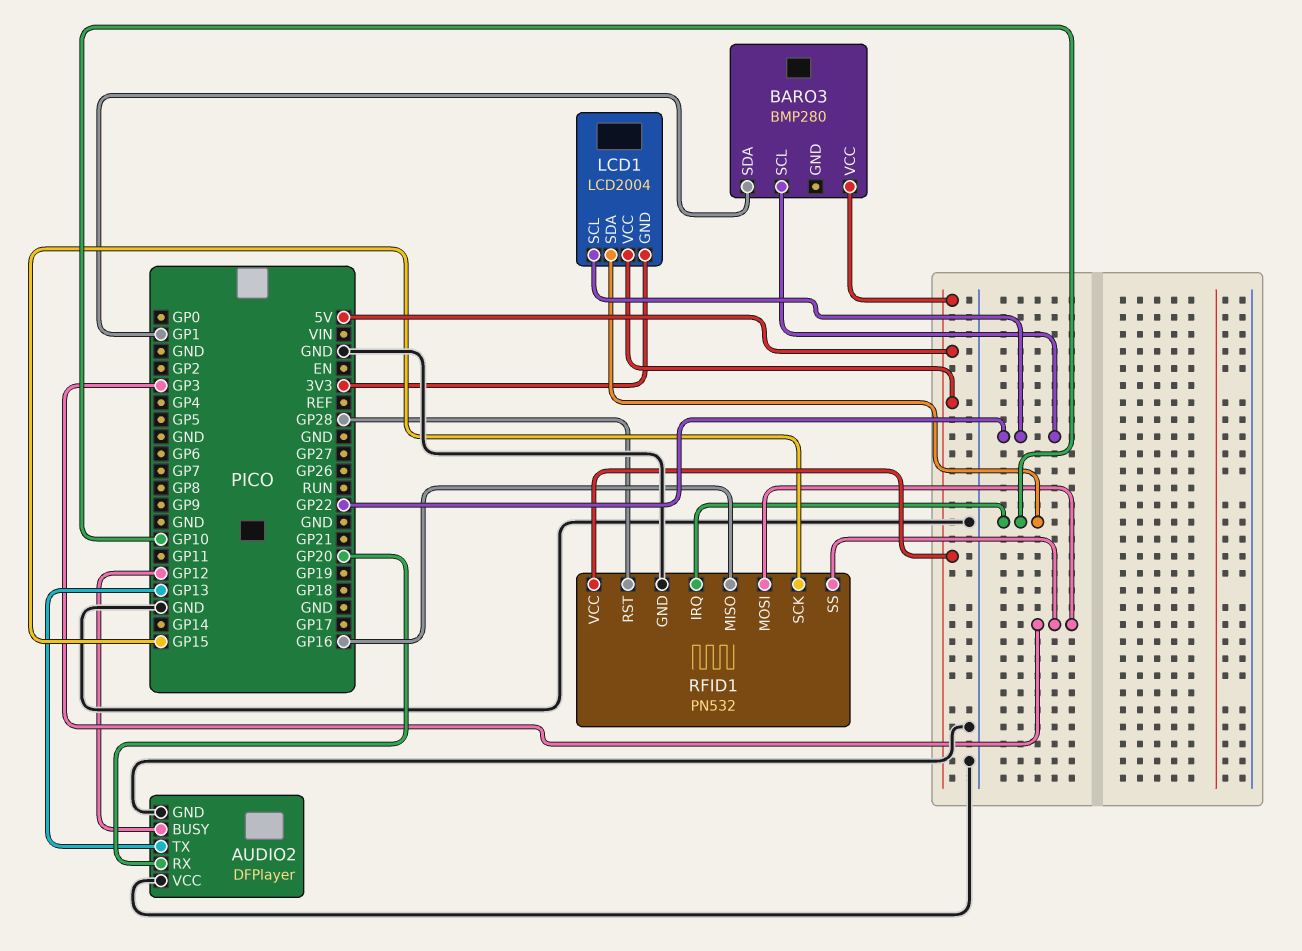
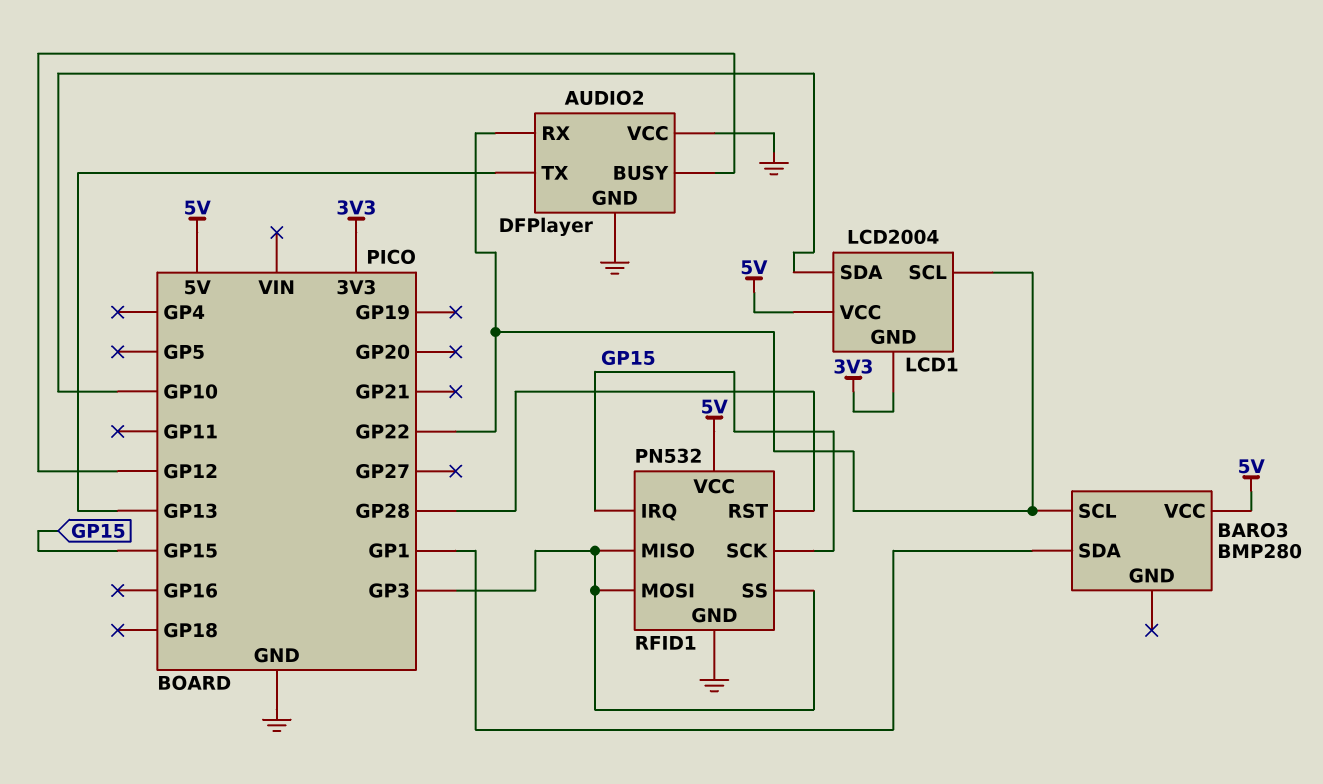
AUDIO2 pin RX: GP20 -> GP22
RFID1 pin IRQ: GP10 -> GP15
RFID1 pin MISO: GP16 -> GP3

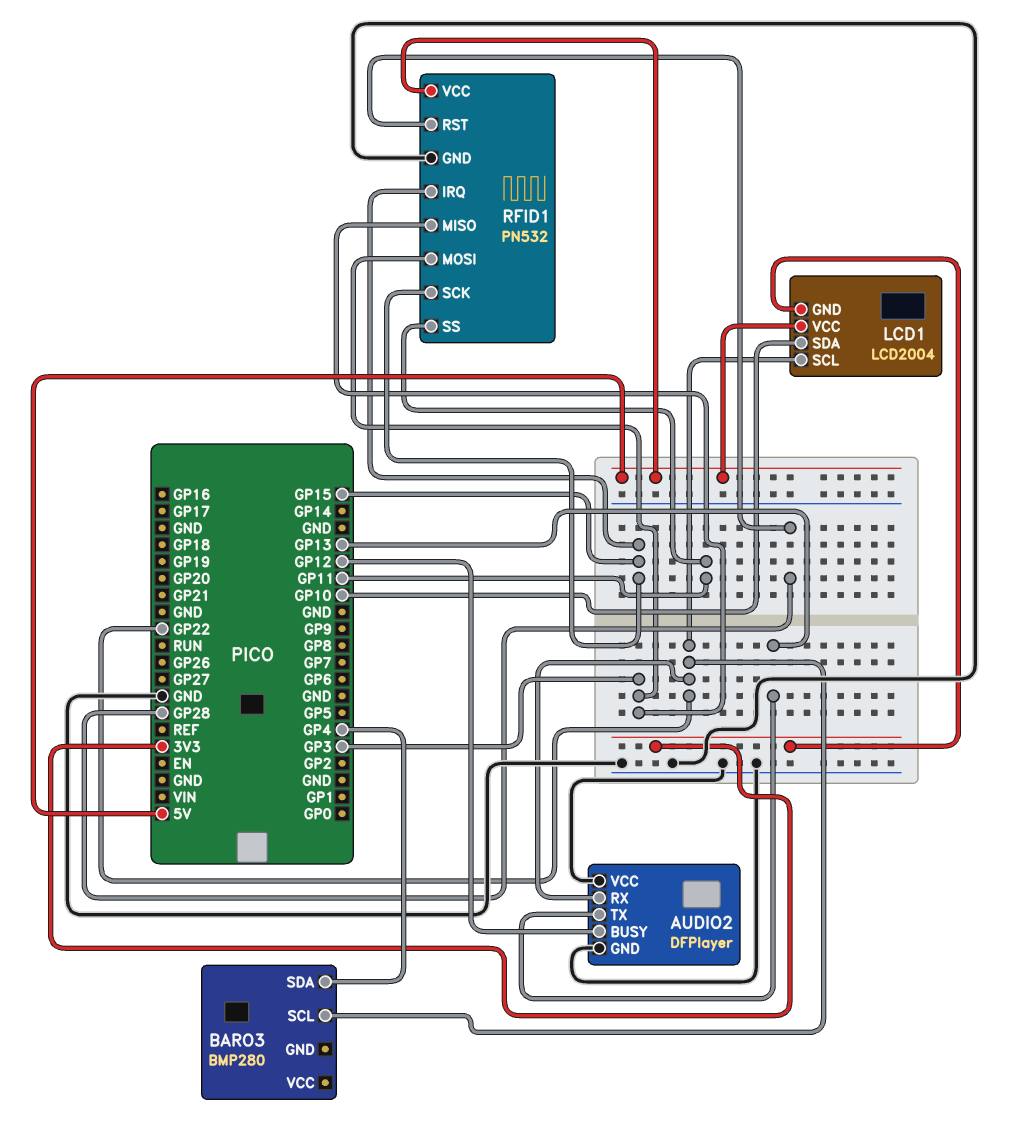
BARO3 pin SDA: GP1 -> GP4
BARO3 pin VCC: 5V -> none
RFID1 pin SS: GP3 -> GP11

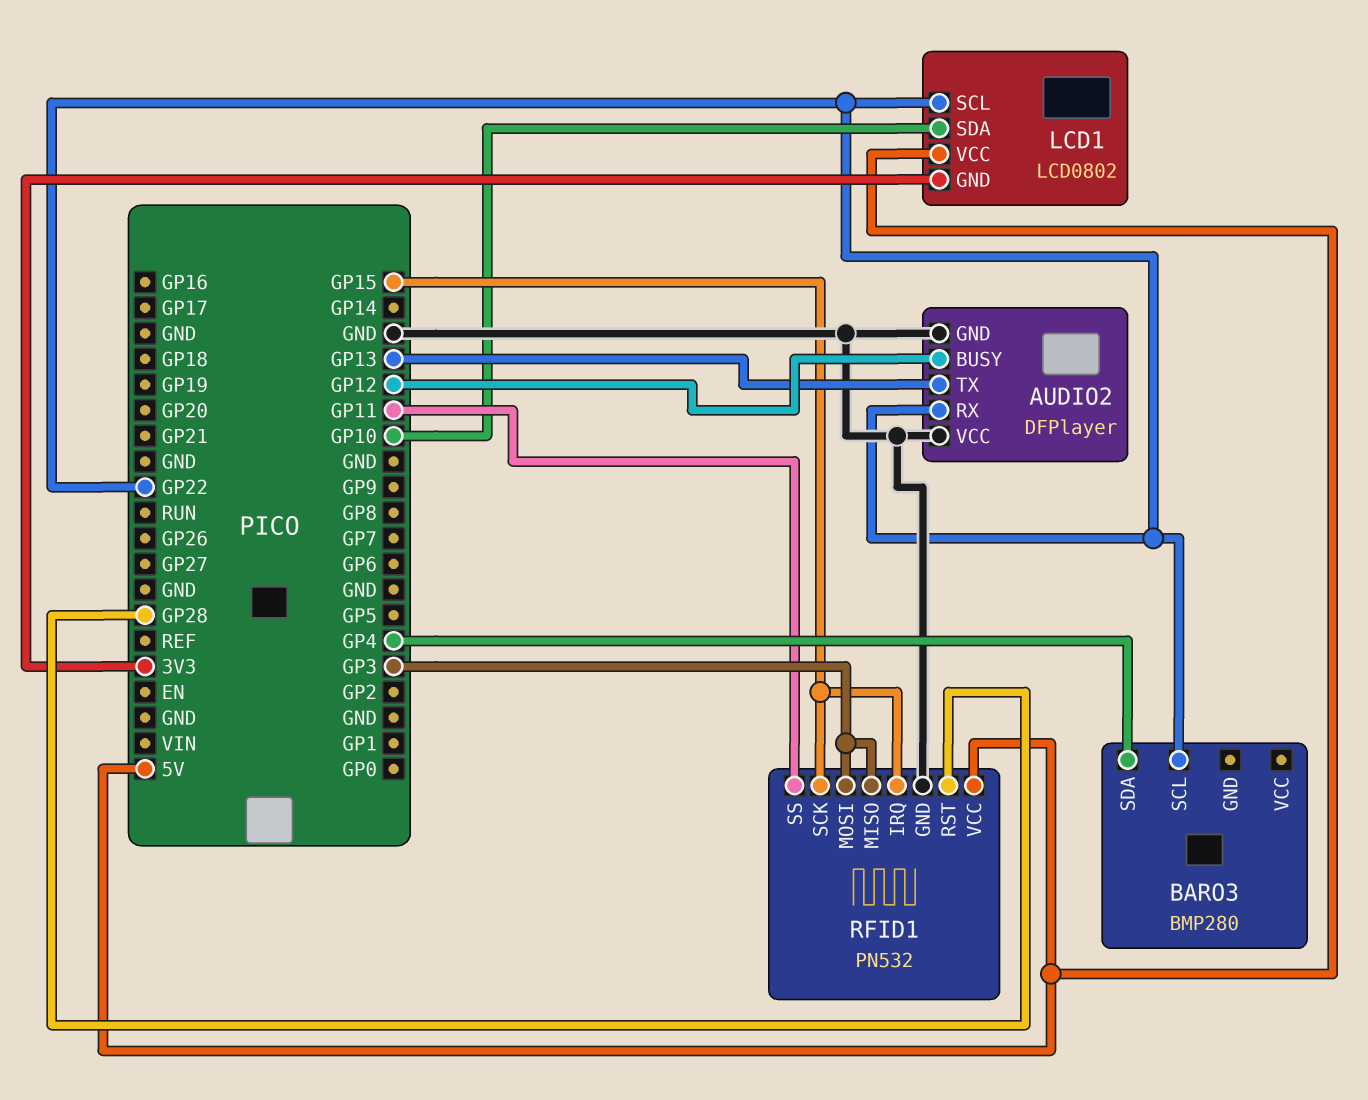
LCD1: LCD2004 -> LCD0802

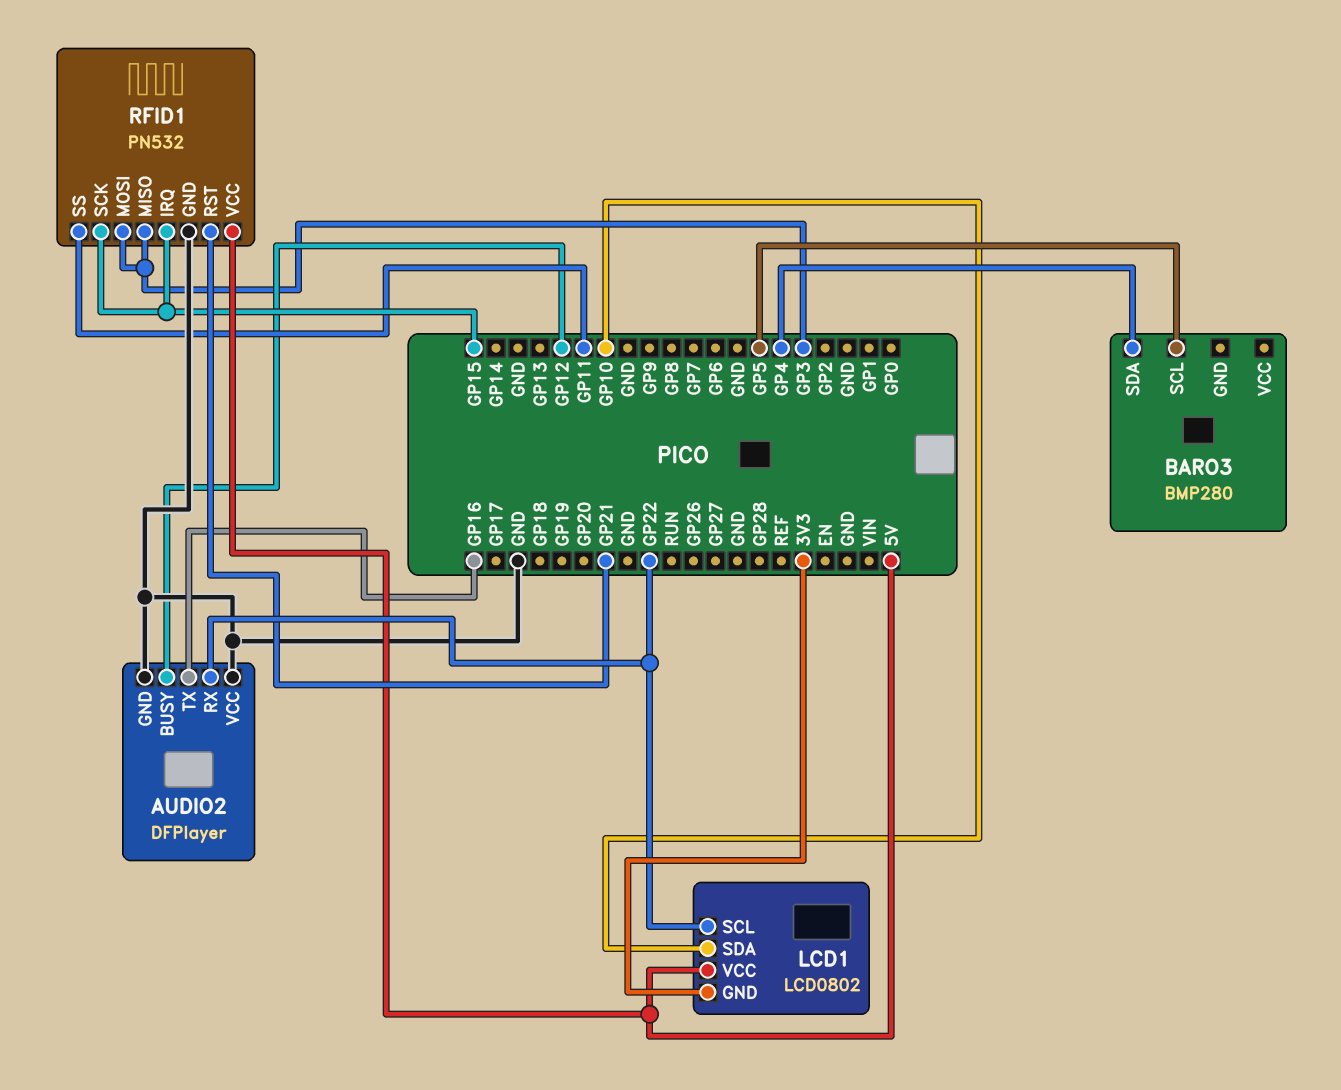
AUDIO2 pin TX: GP13 -> GP16
BARO3 pin SCL: GP22 -> GP5
RFID1 pin RST: GP28 -> GP21

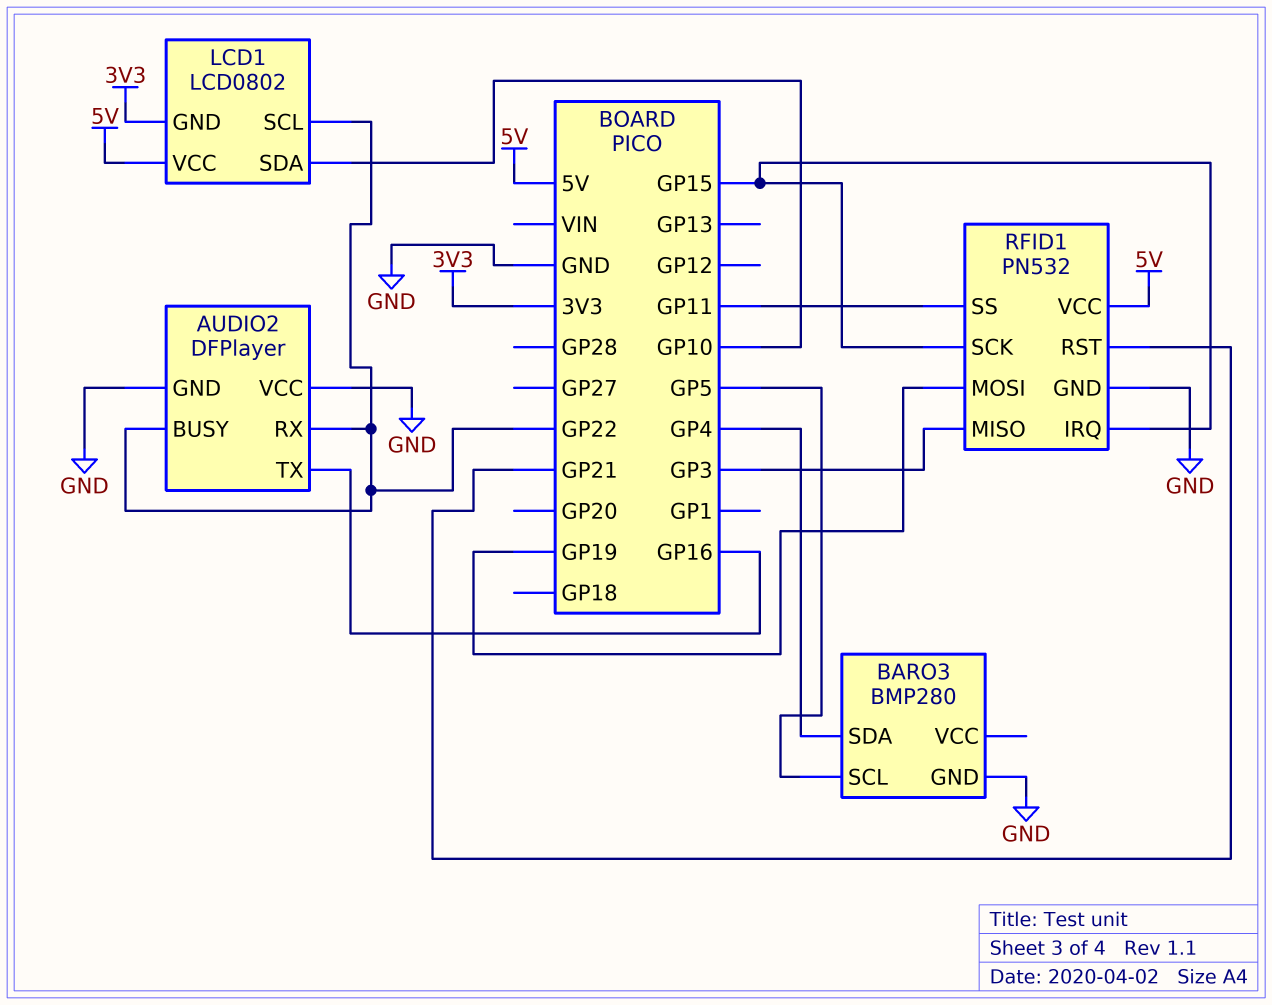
AUDIO2 pin BUSY: GP12 -> GP22
BARO3 pin GND: none -> GND
RFID1 pin MOSI: GP3 -> GP19

